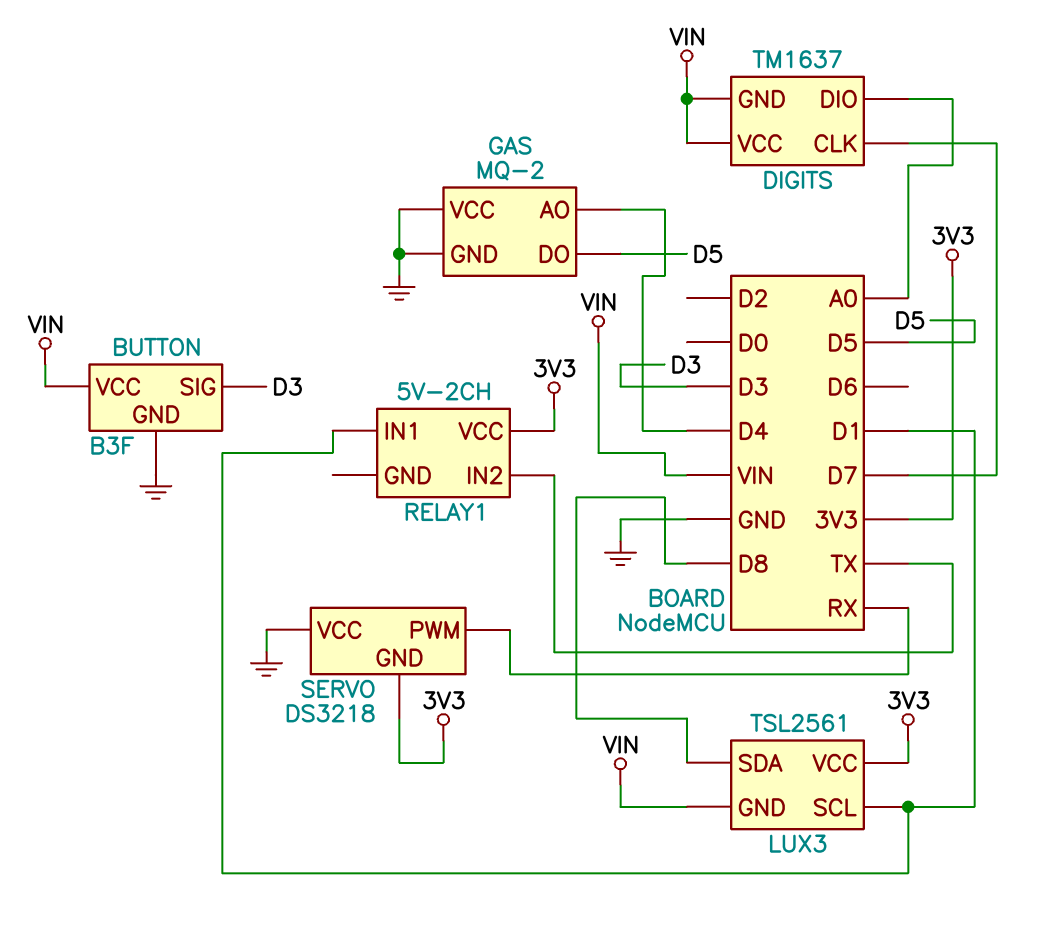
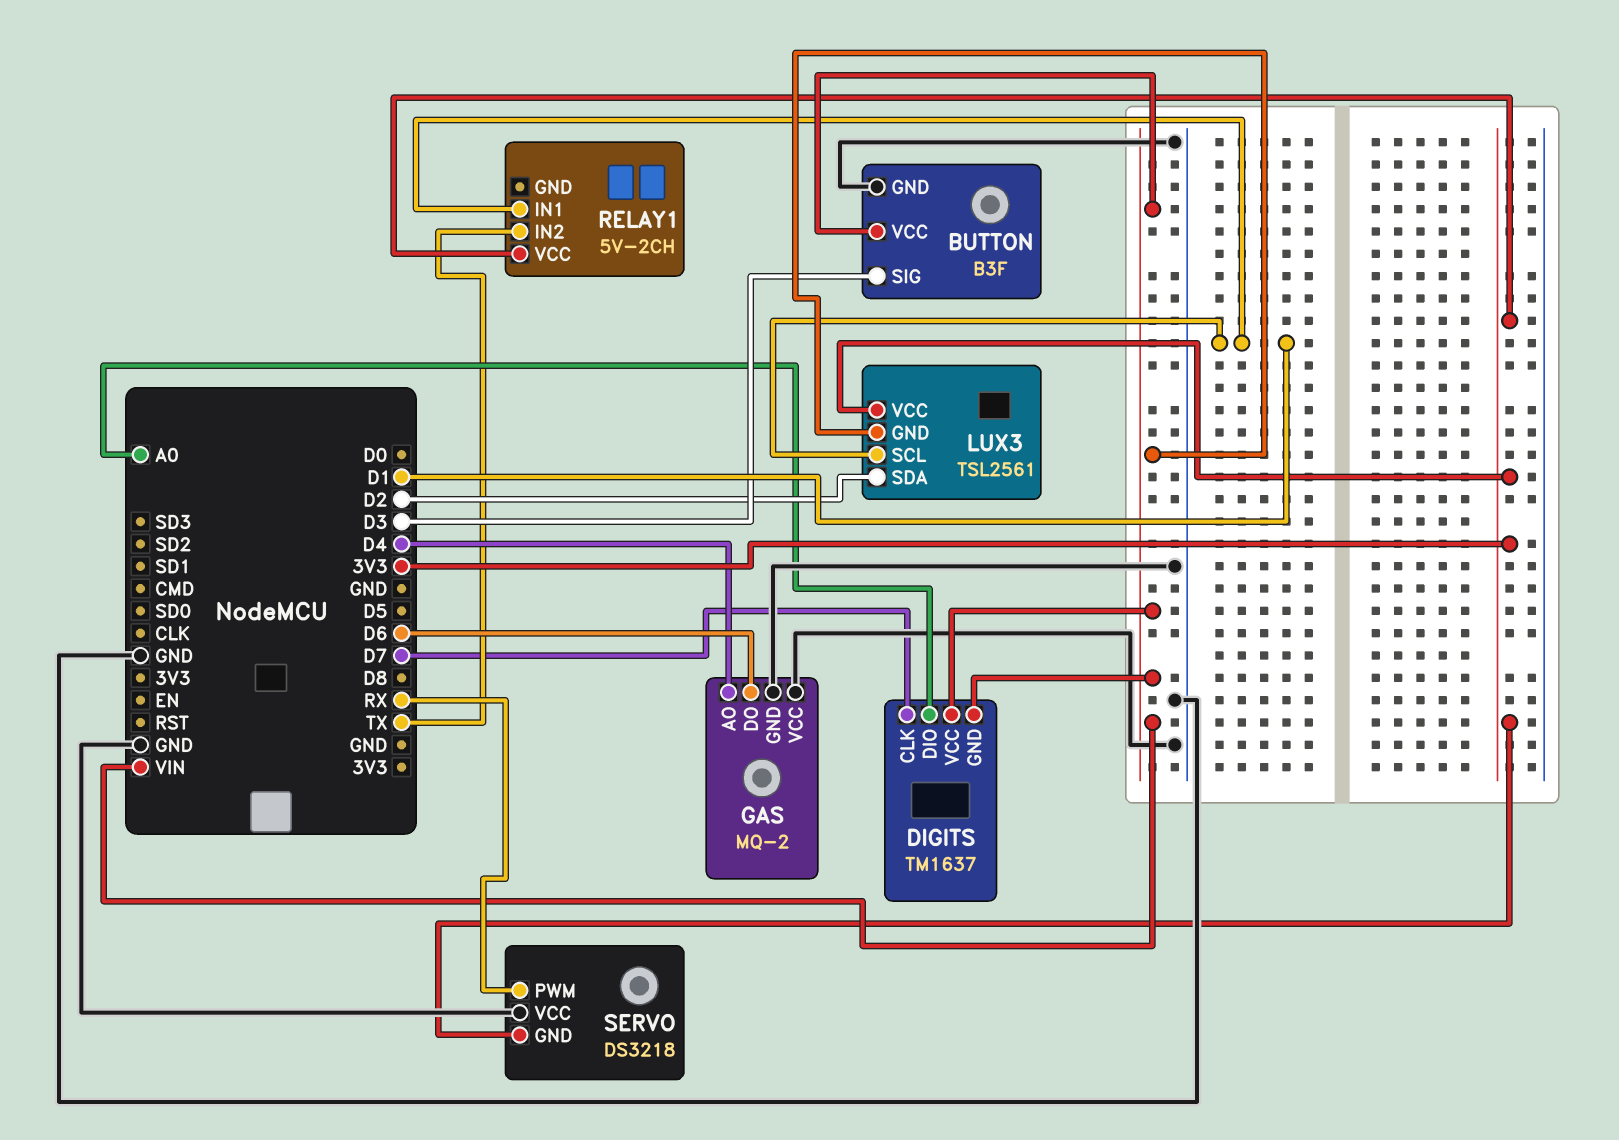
GAS pin DO: D5 -> D6
LUX3 pin SDA: D8 -> D2

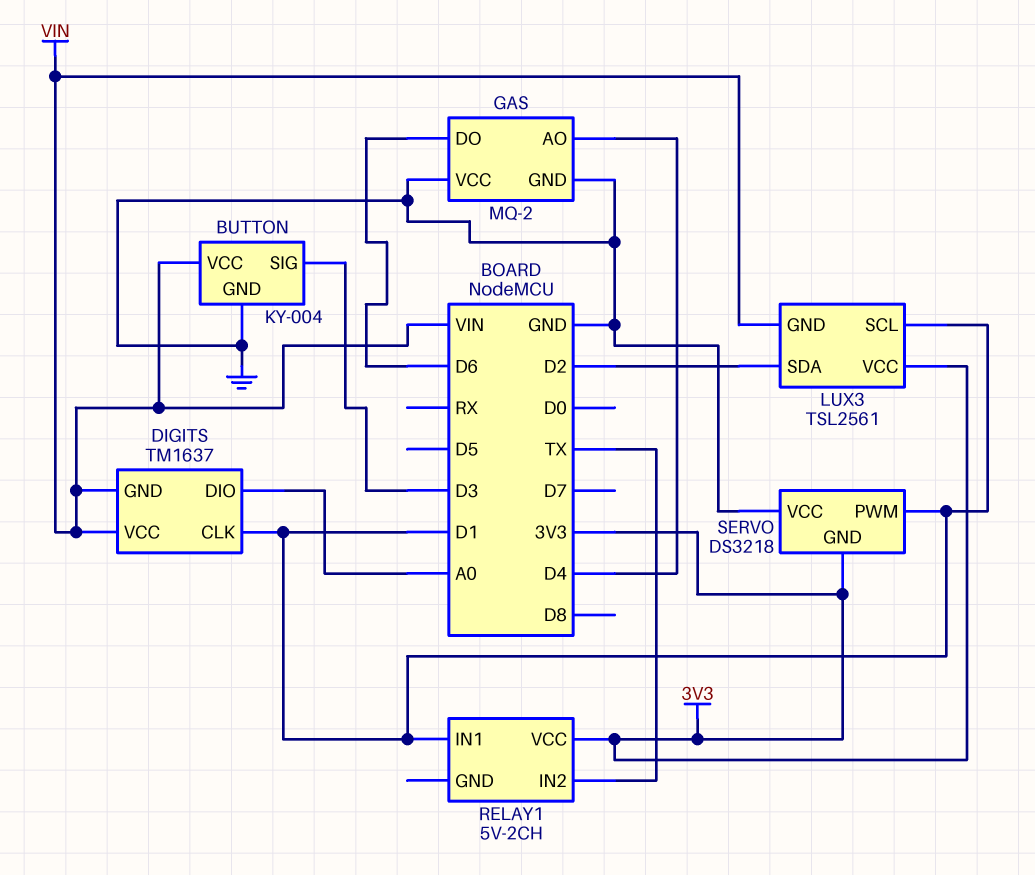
BUTTON: B3F -> KY-004
DIGITS pin CLK: D7 -> D1
SERVO pin PWM: RX -> D1

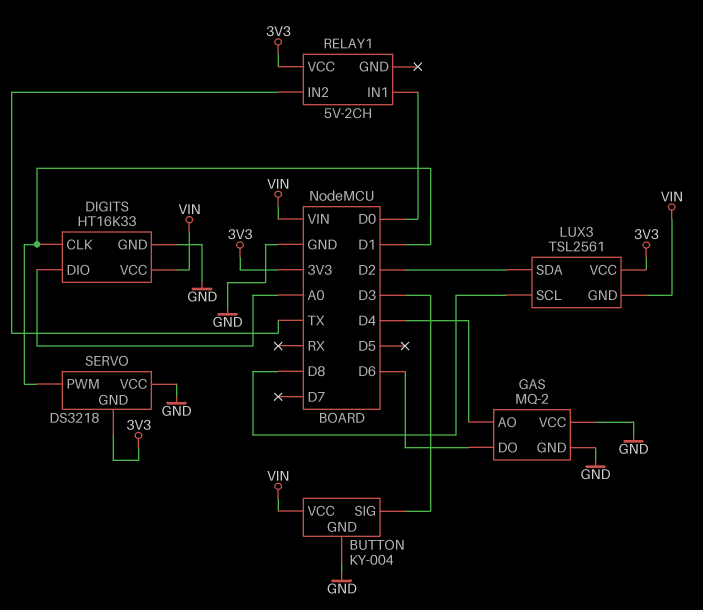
DIGITS: TM1637 -> HT16K33
DIGITS pin GND: VIN -> GND
LUX3 pin SCL: D1 -> D8
RELAY1 pin IN1: D1 -> D0

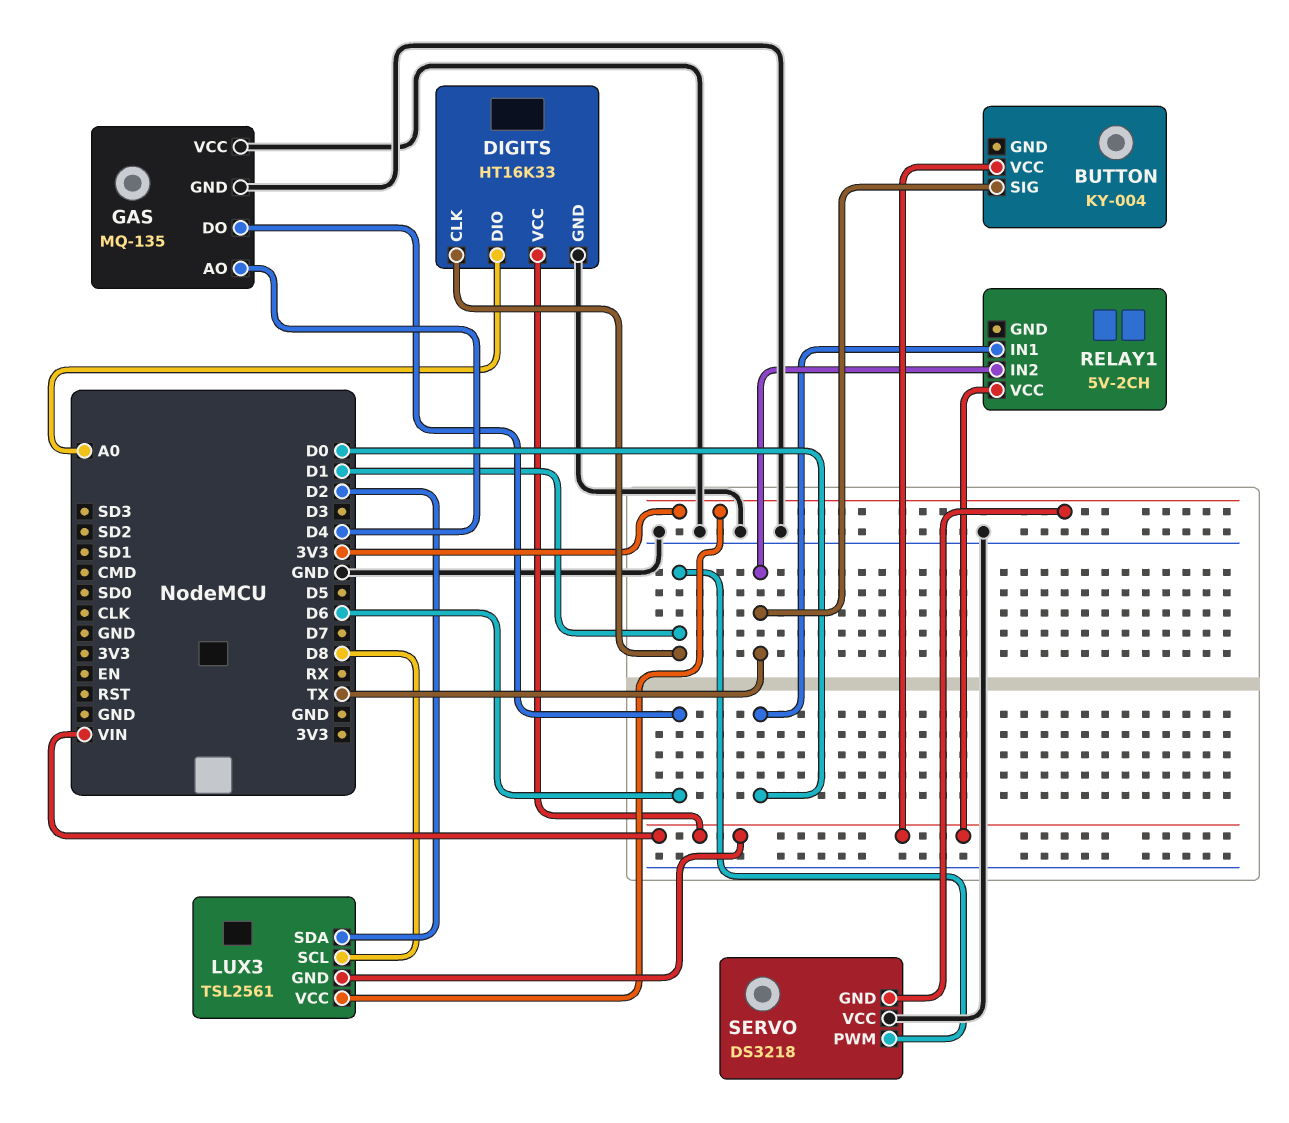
BUTTON pin GND: GND -> none
BUTTON pin SIG: D3 -> TX
GAS: MQ-2 -> MQ-135
RELAY1 pin VCC: 3V3 -> VIN

